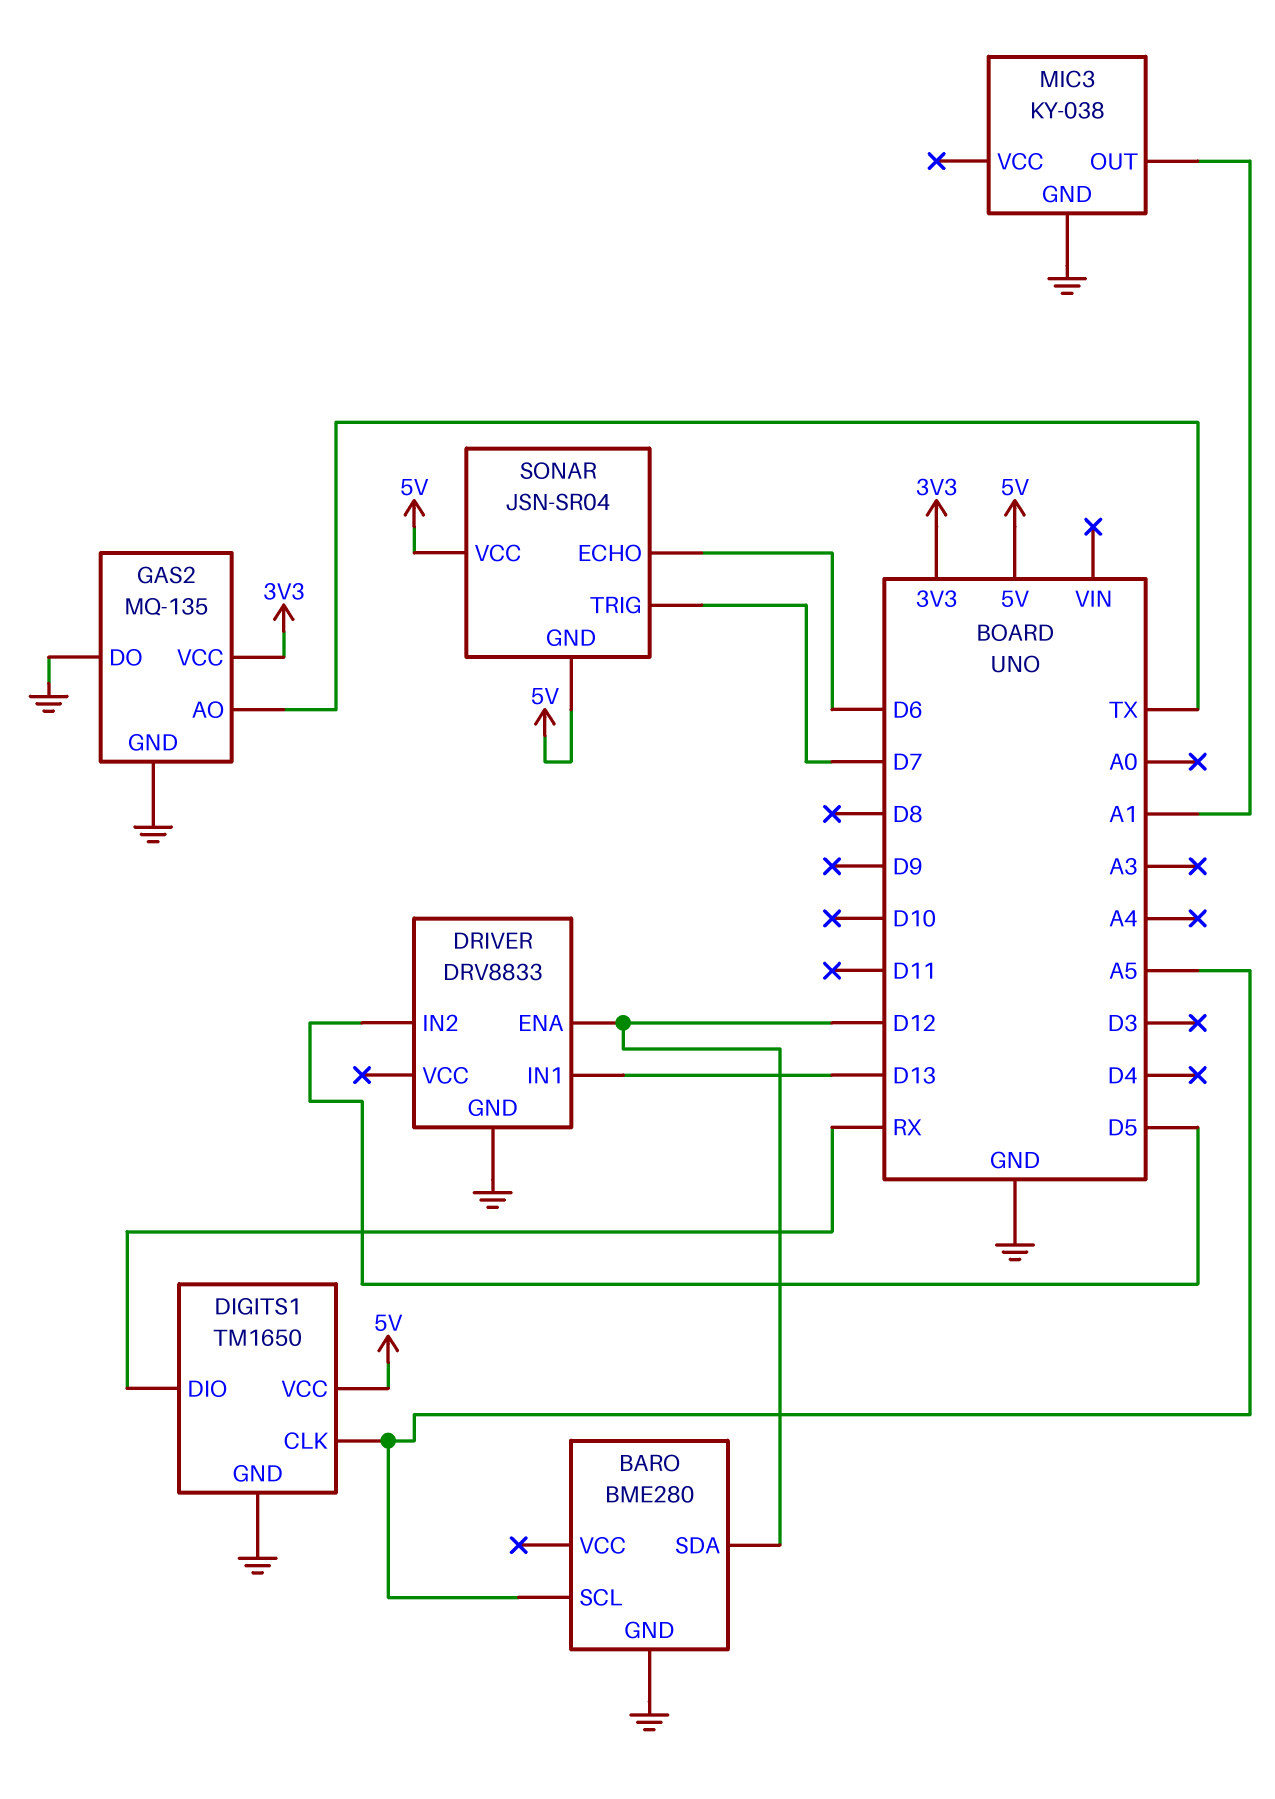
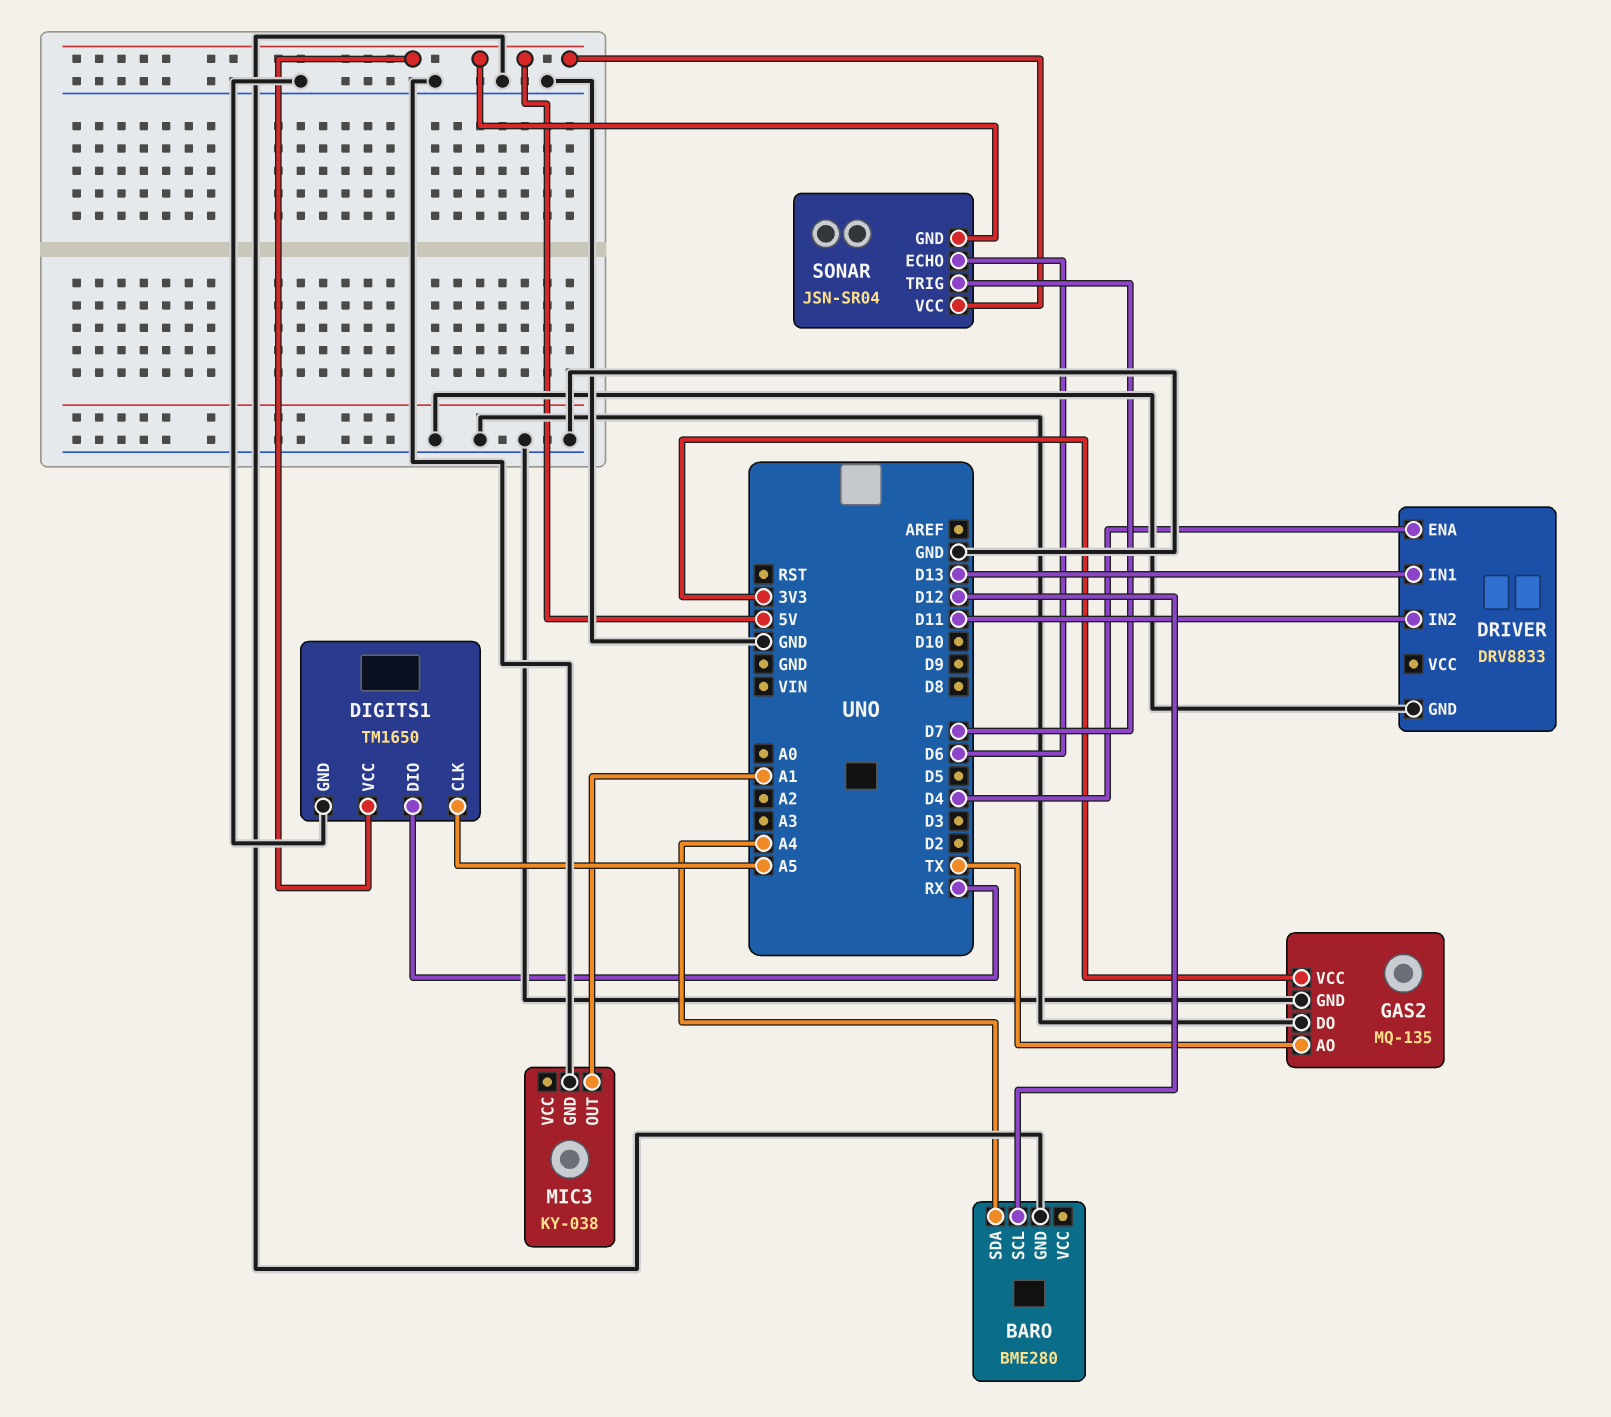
BARO pin SCL: A5 -> D12
BARO pin SDA: D12 -> A4
DRIVER pin ENA: D12 -> D4
DRIVER pin IN2: D5 -> D11

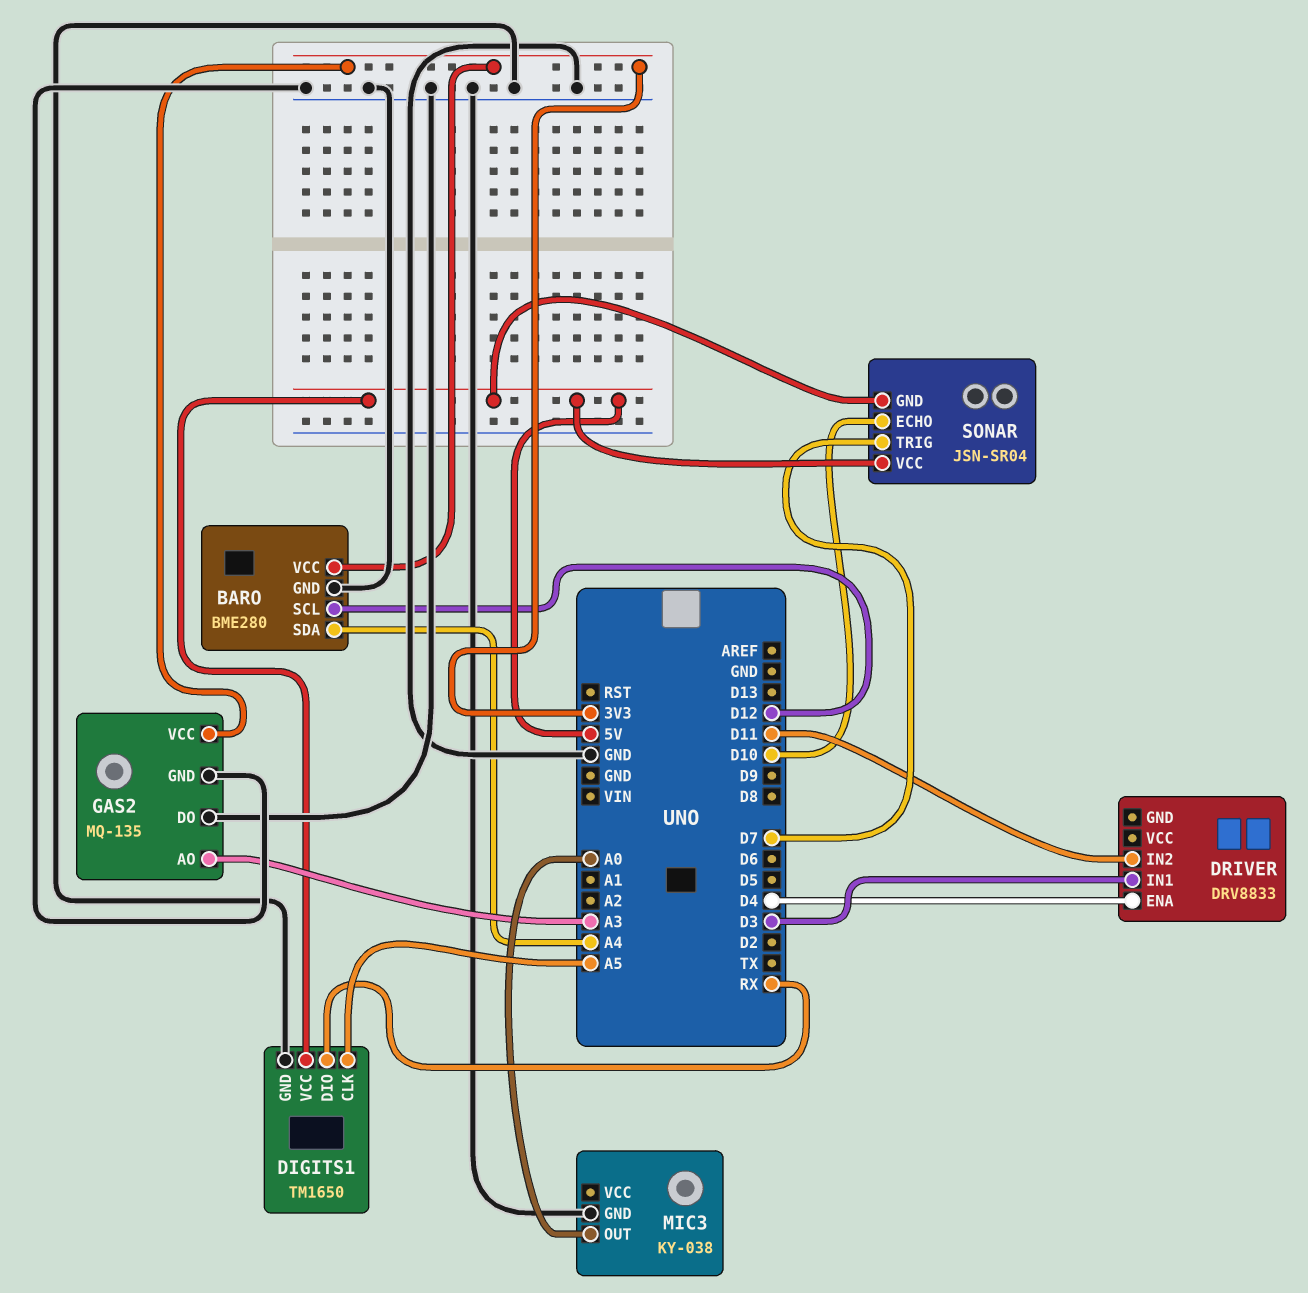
BARO pin VCC: none -> 3V3
DRIVER pin GND: GND -> none
DRIVER pin IN1: D13 -> D3
GAS2 pin AO: TX -> A3
MIC3 pin OUT: A1 -> A0
SONAR pin ECHO: D6 -> D10

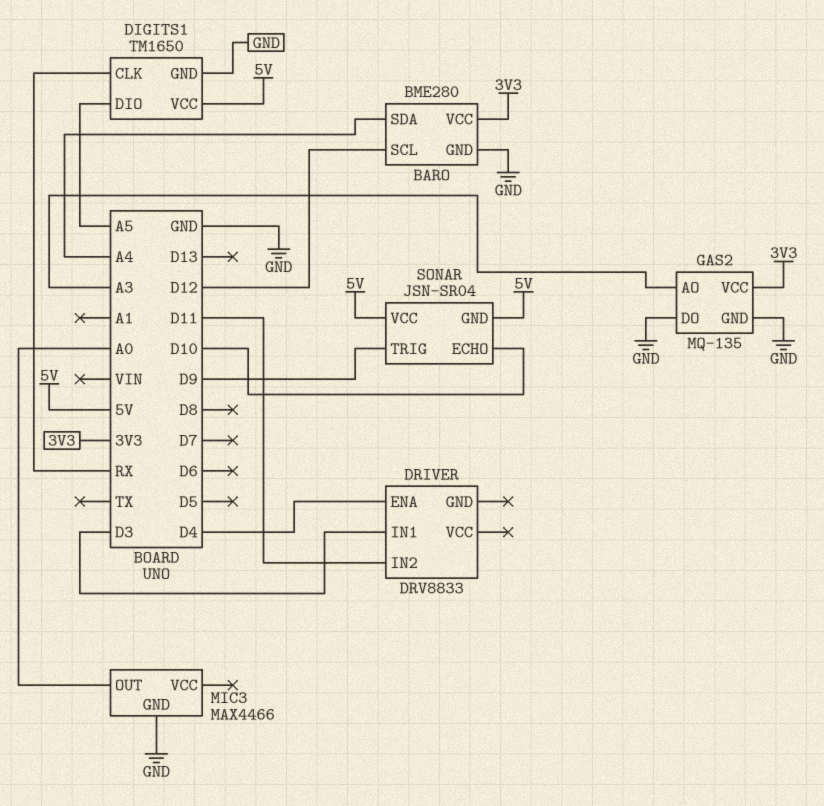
DIGITS1 pin CLK: A5 -> RX
DIGITS1 pin DIO: RX -> A5
MIC3: KY-038 -> MAX4466
SONAR pin TRIG: D7 -> D9

